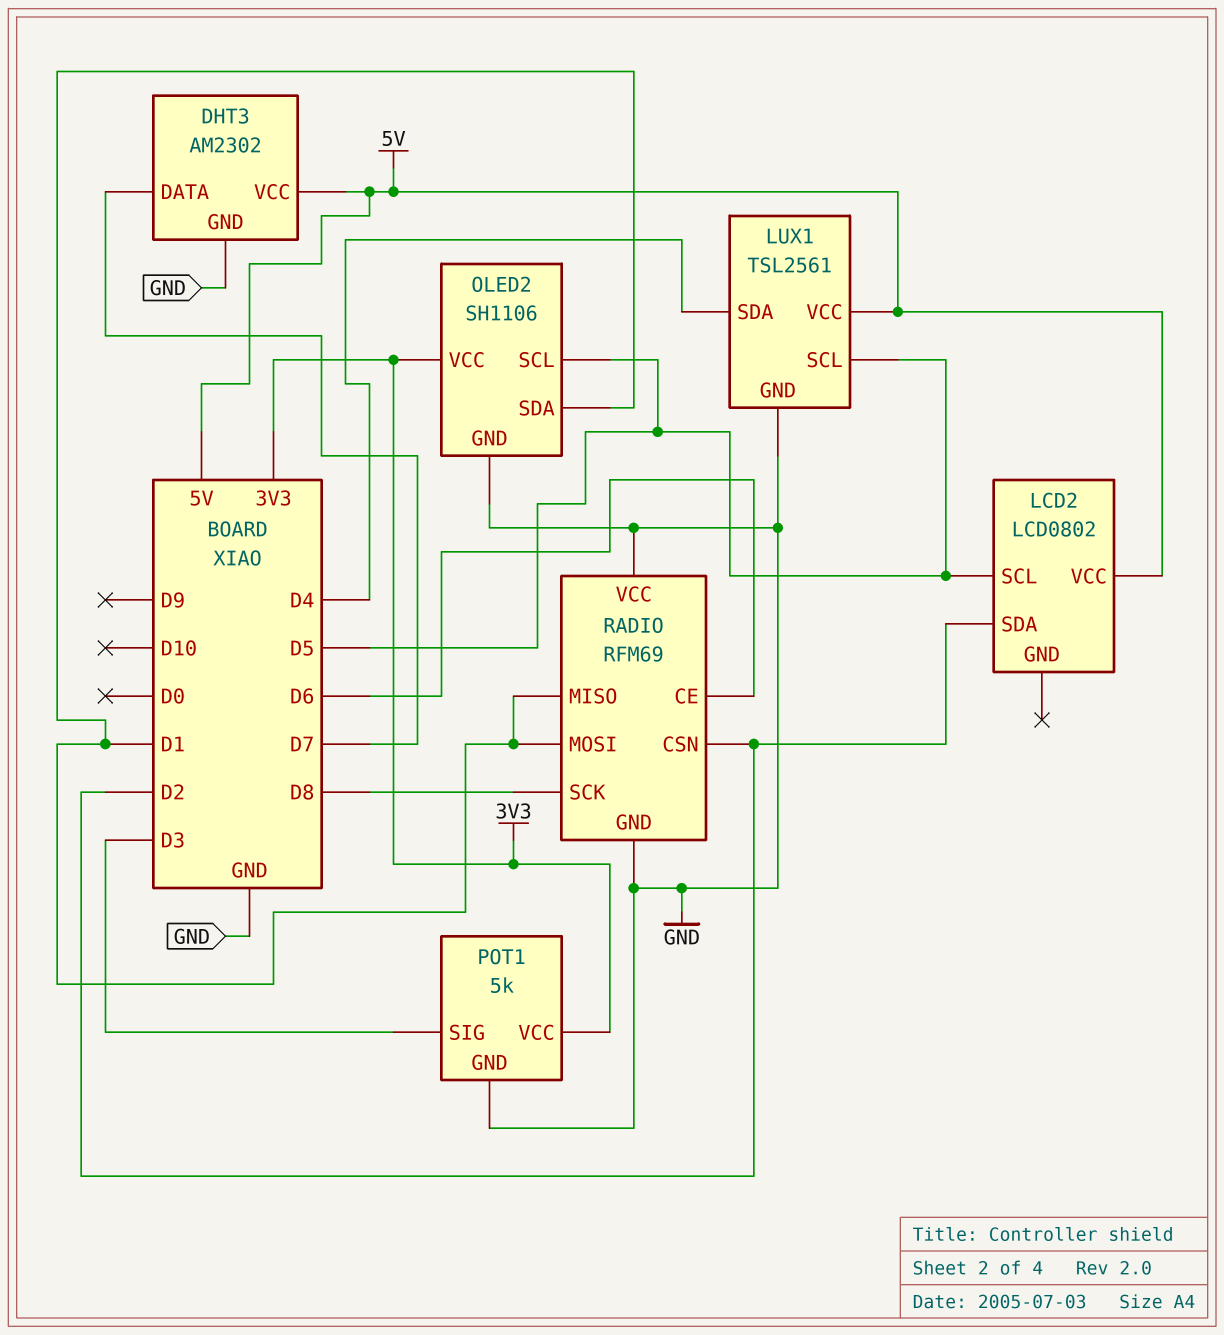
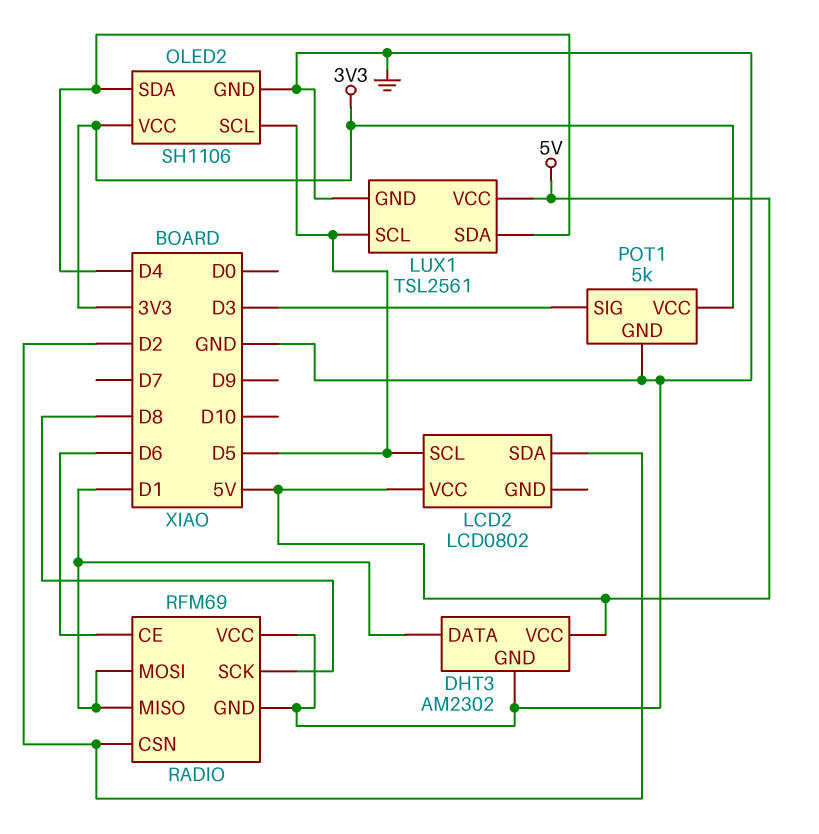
DHT3 pin DATA: D7 -> D1
OLED2 pin SDA: D1 -> D4

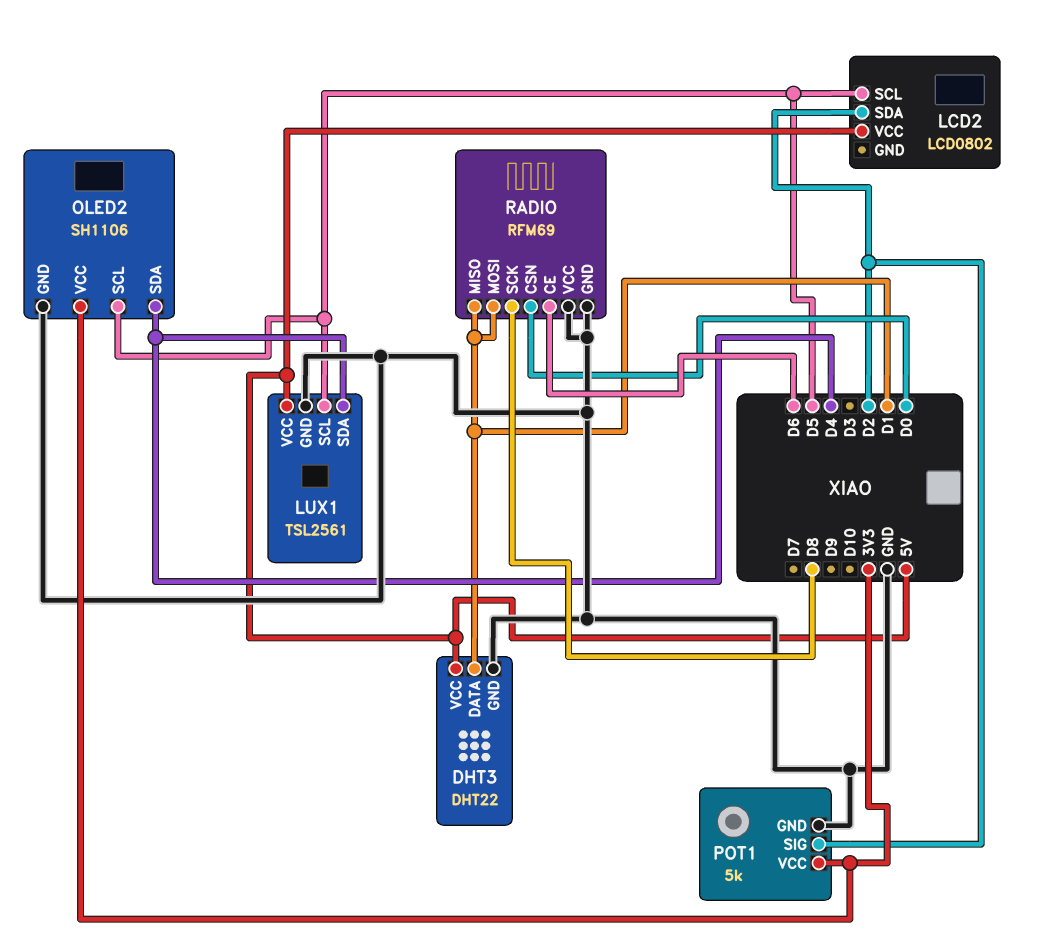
DHT3: AM2302 -> DHT22
POT1 pin SIG: D3 -> D2
RADIO pin CSN: D2 -> D0

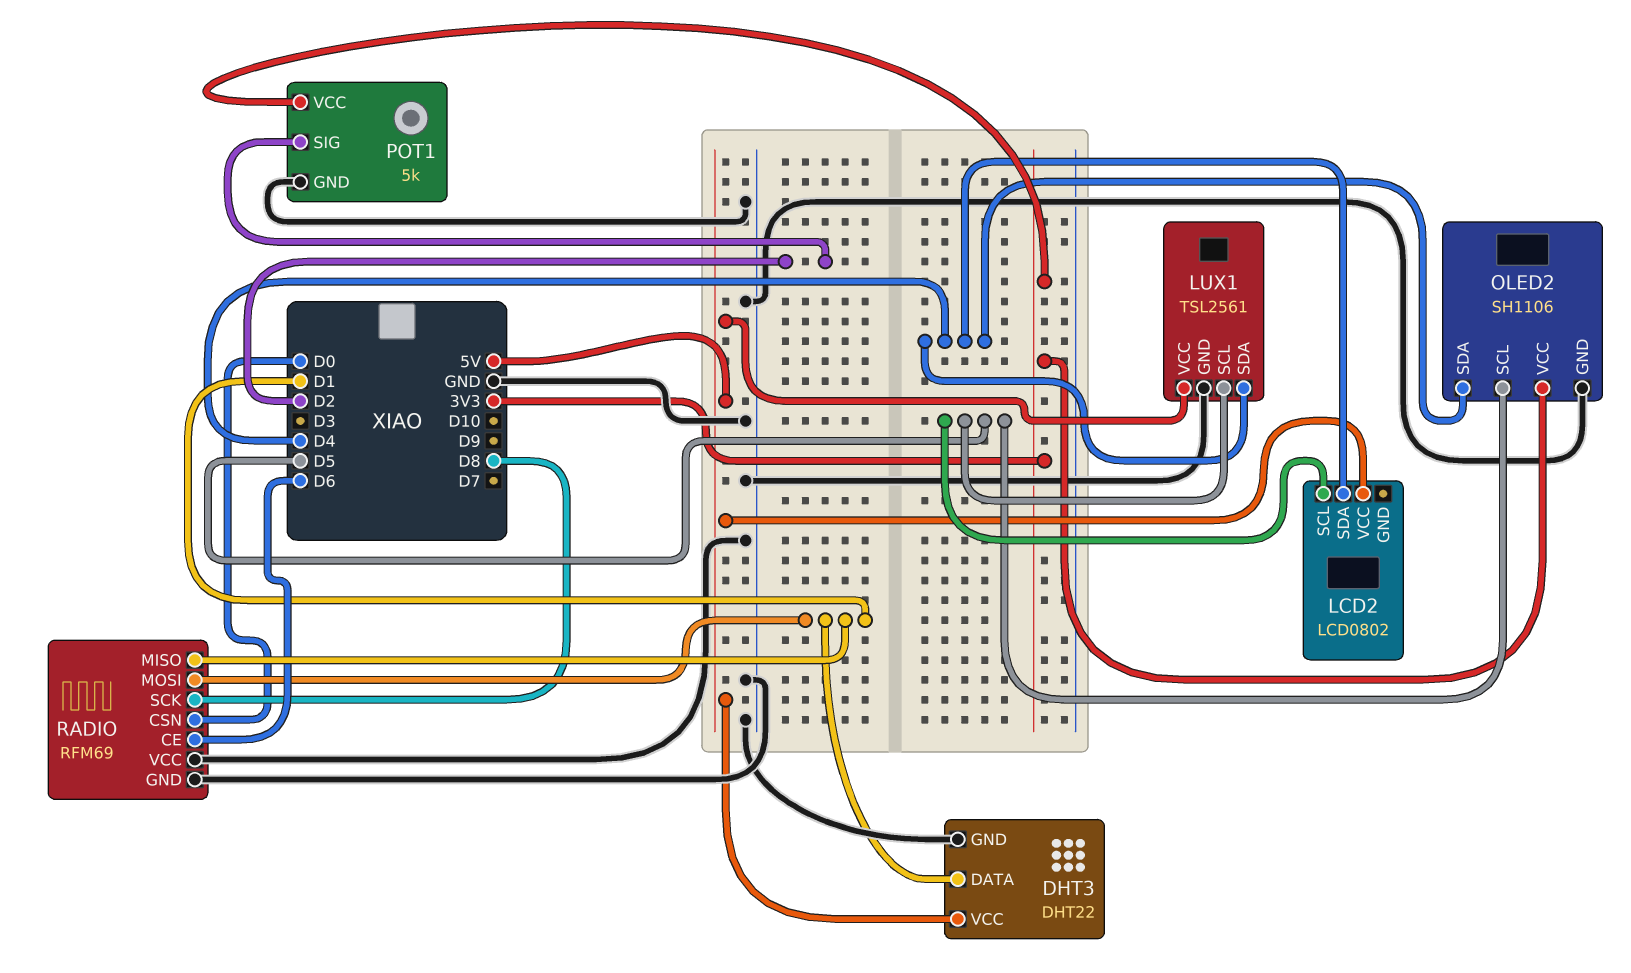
LCD2 pin SDA: D2 -> D4

